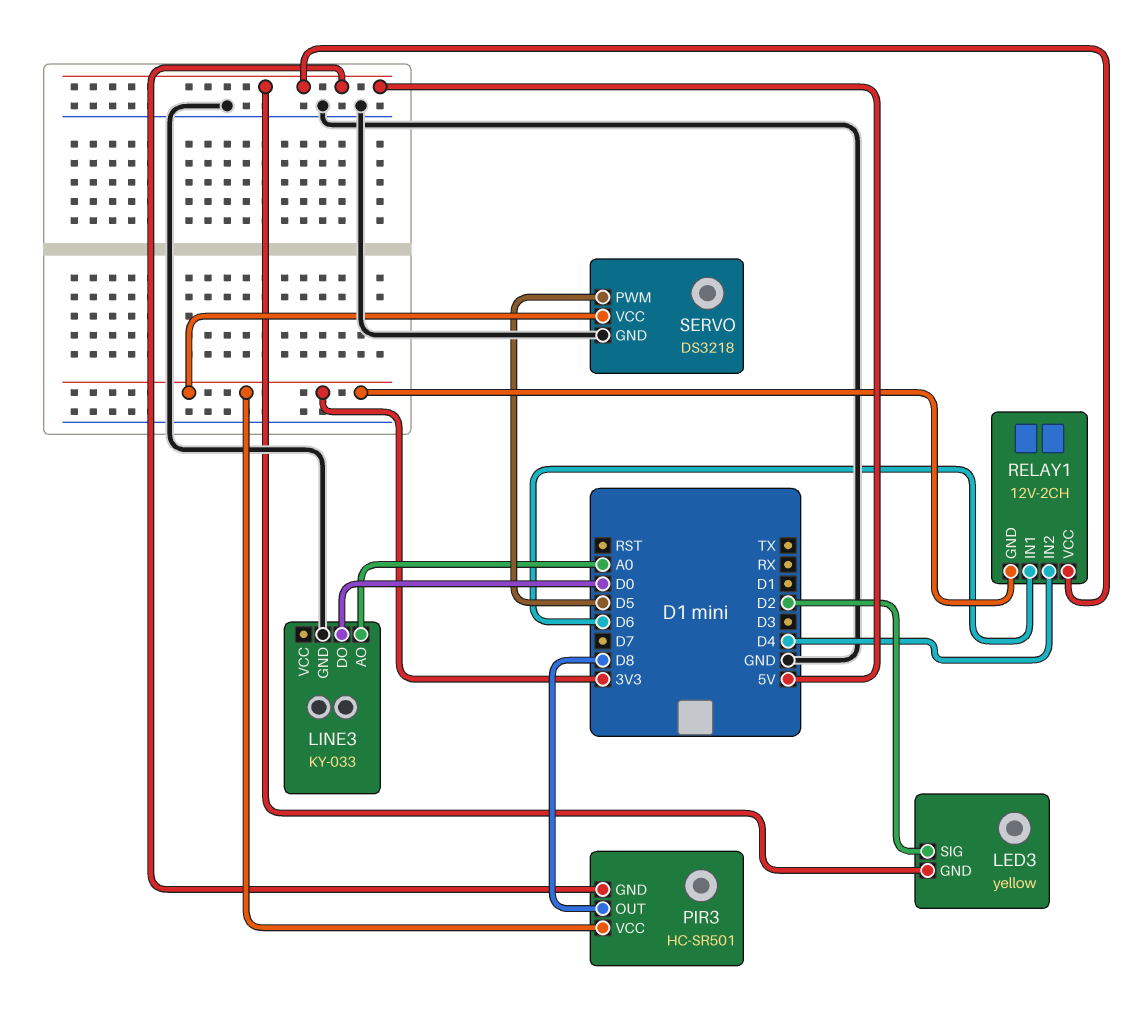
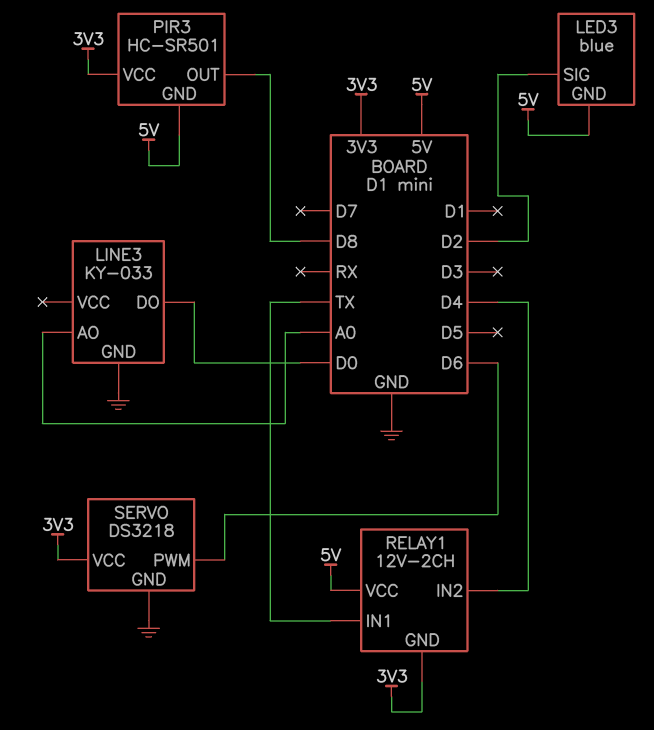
LED3: yellow -> blue
RELAY1 pin IN1: D6 -> TX
SERVO pin PWM: D5 -> D6

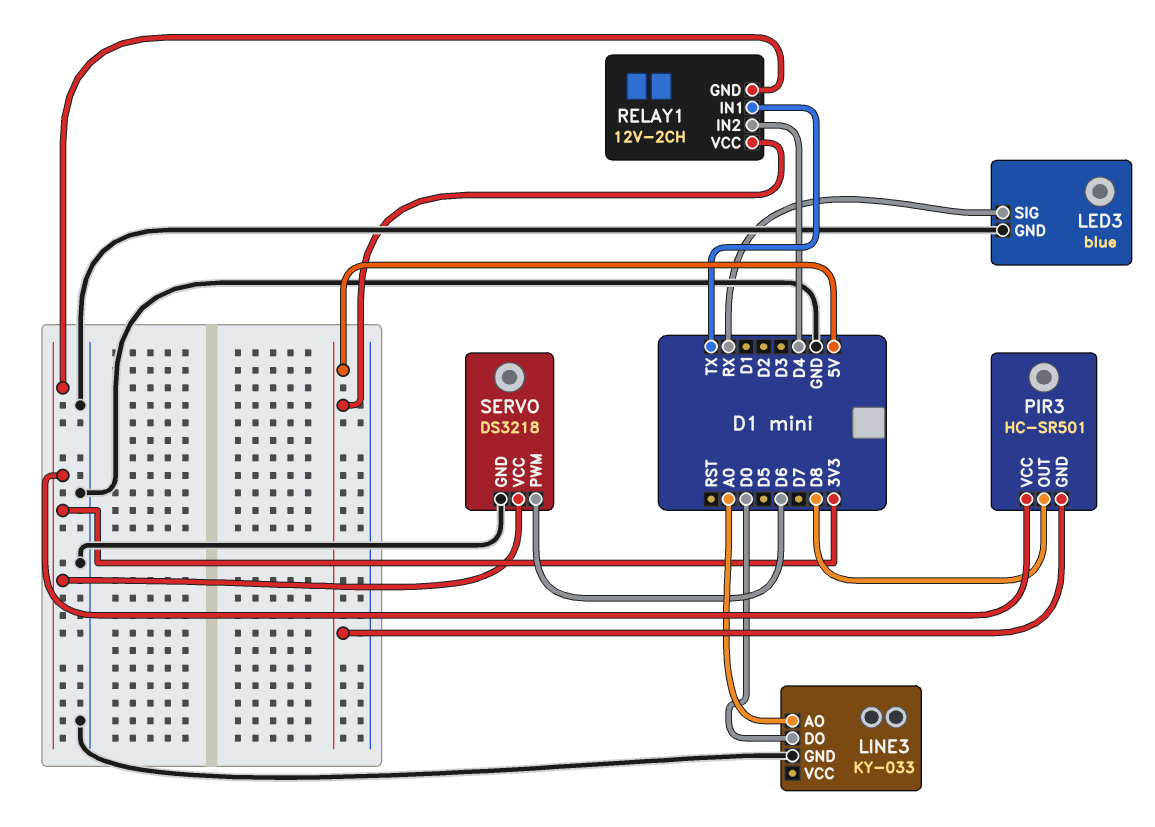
LED3 pin GND: 5V -> GND
LED3 pin SIG: D2 -> RX

